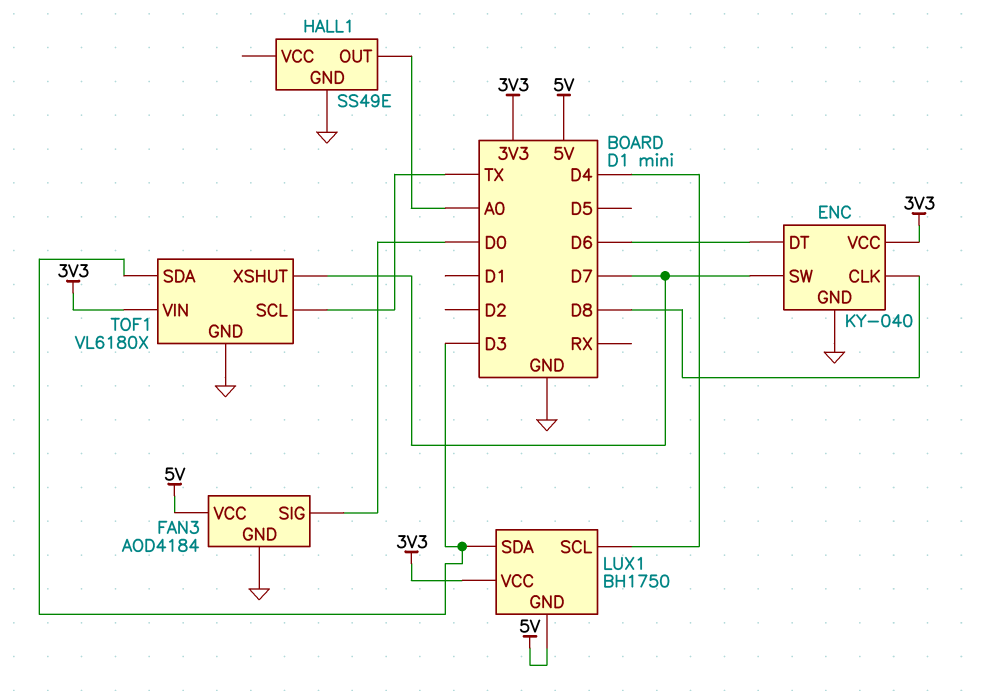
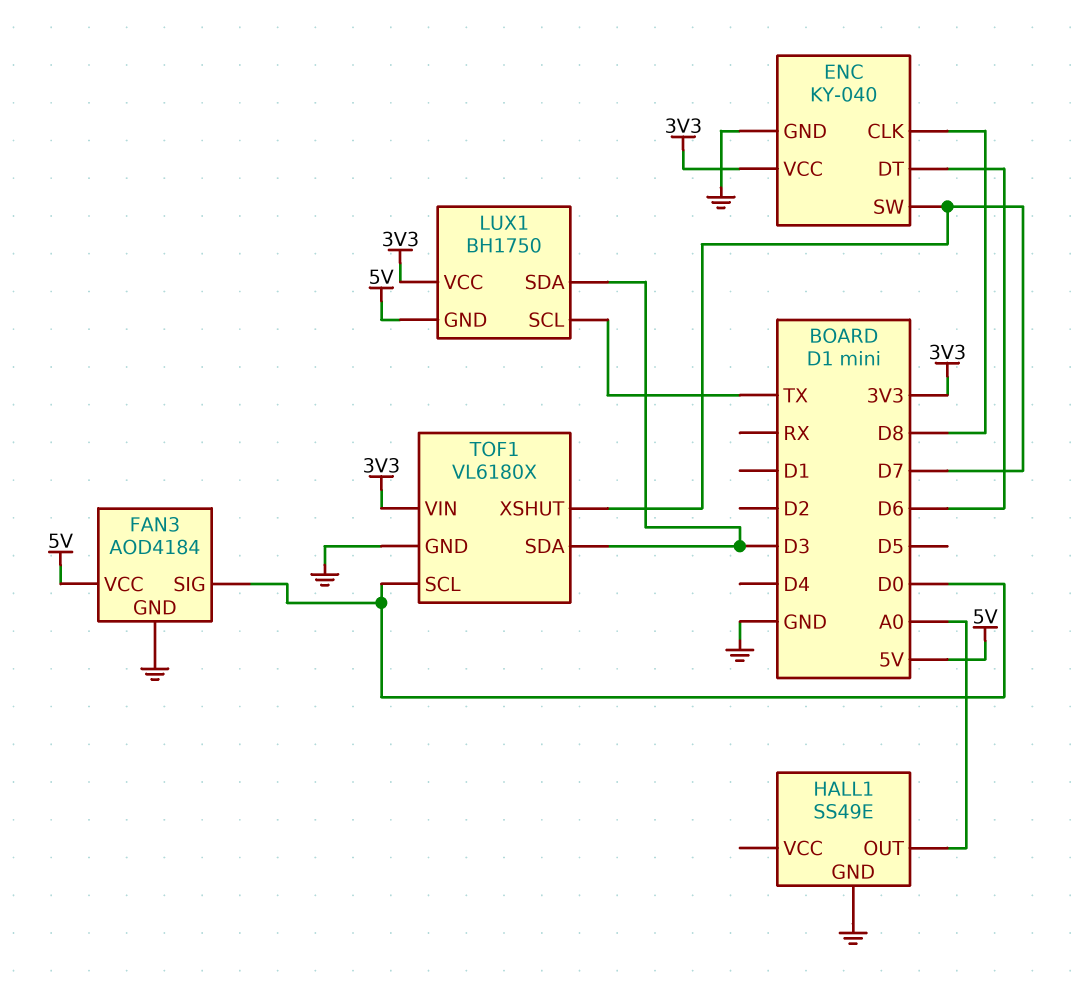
LUX1 pin SCL: D4 -> TX
TOF1 pin SCL: TX -> D0

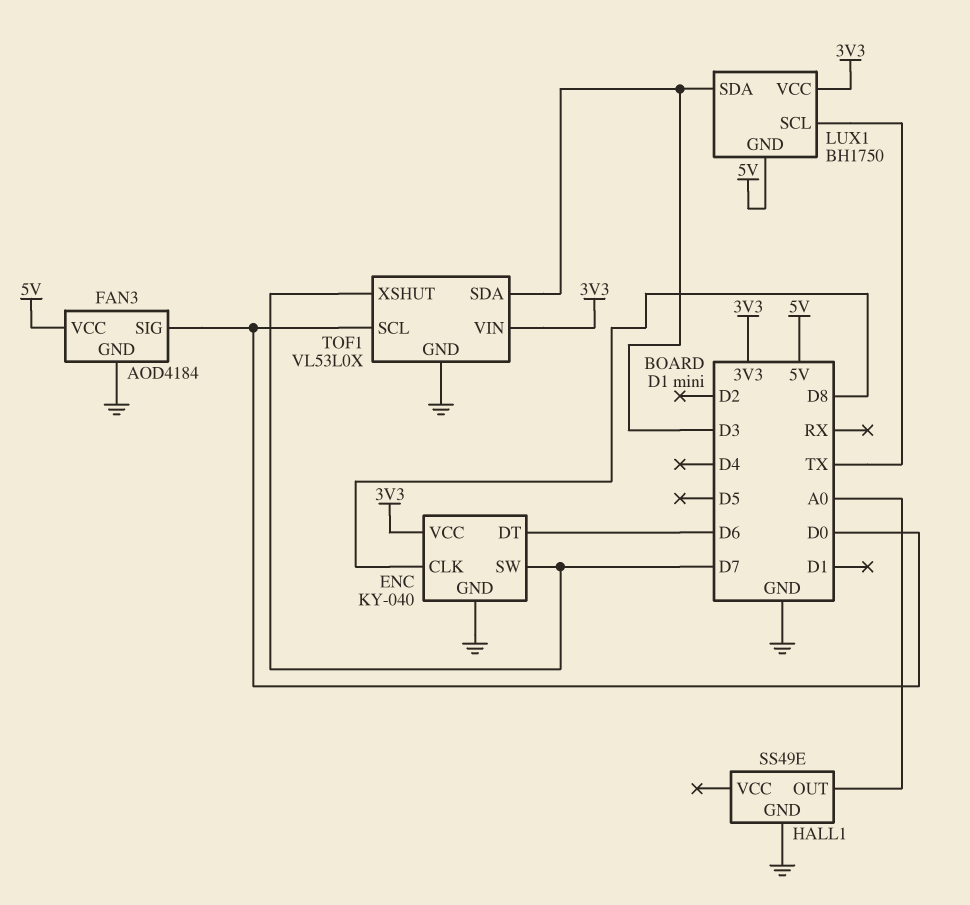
TOF1: VL6180X -> VL53L0X

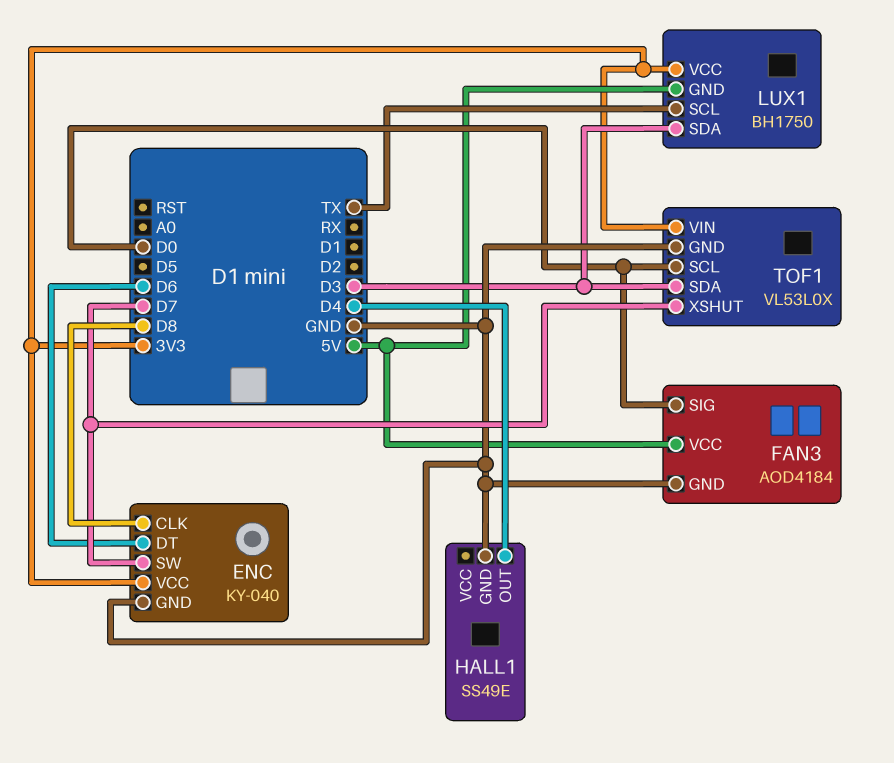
HALL1 pin OUT: A0 -> D4

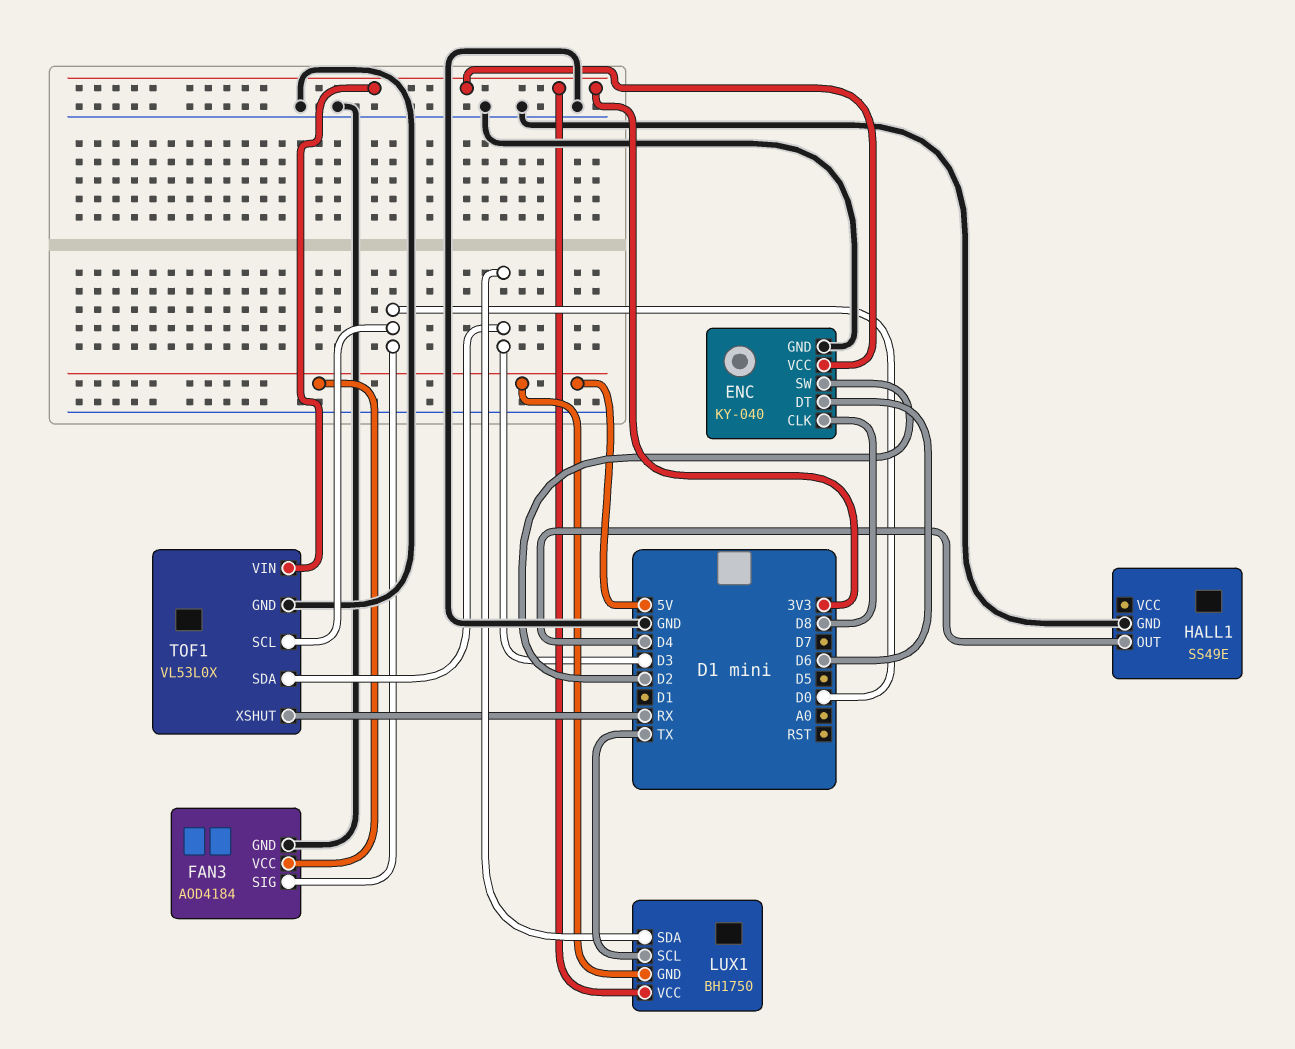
ENC pin SW: D7 -> D2
TOF1 pin XSHUT: D7 -> RX

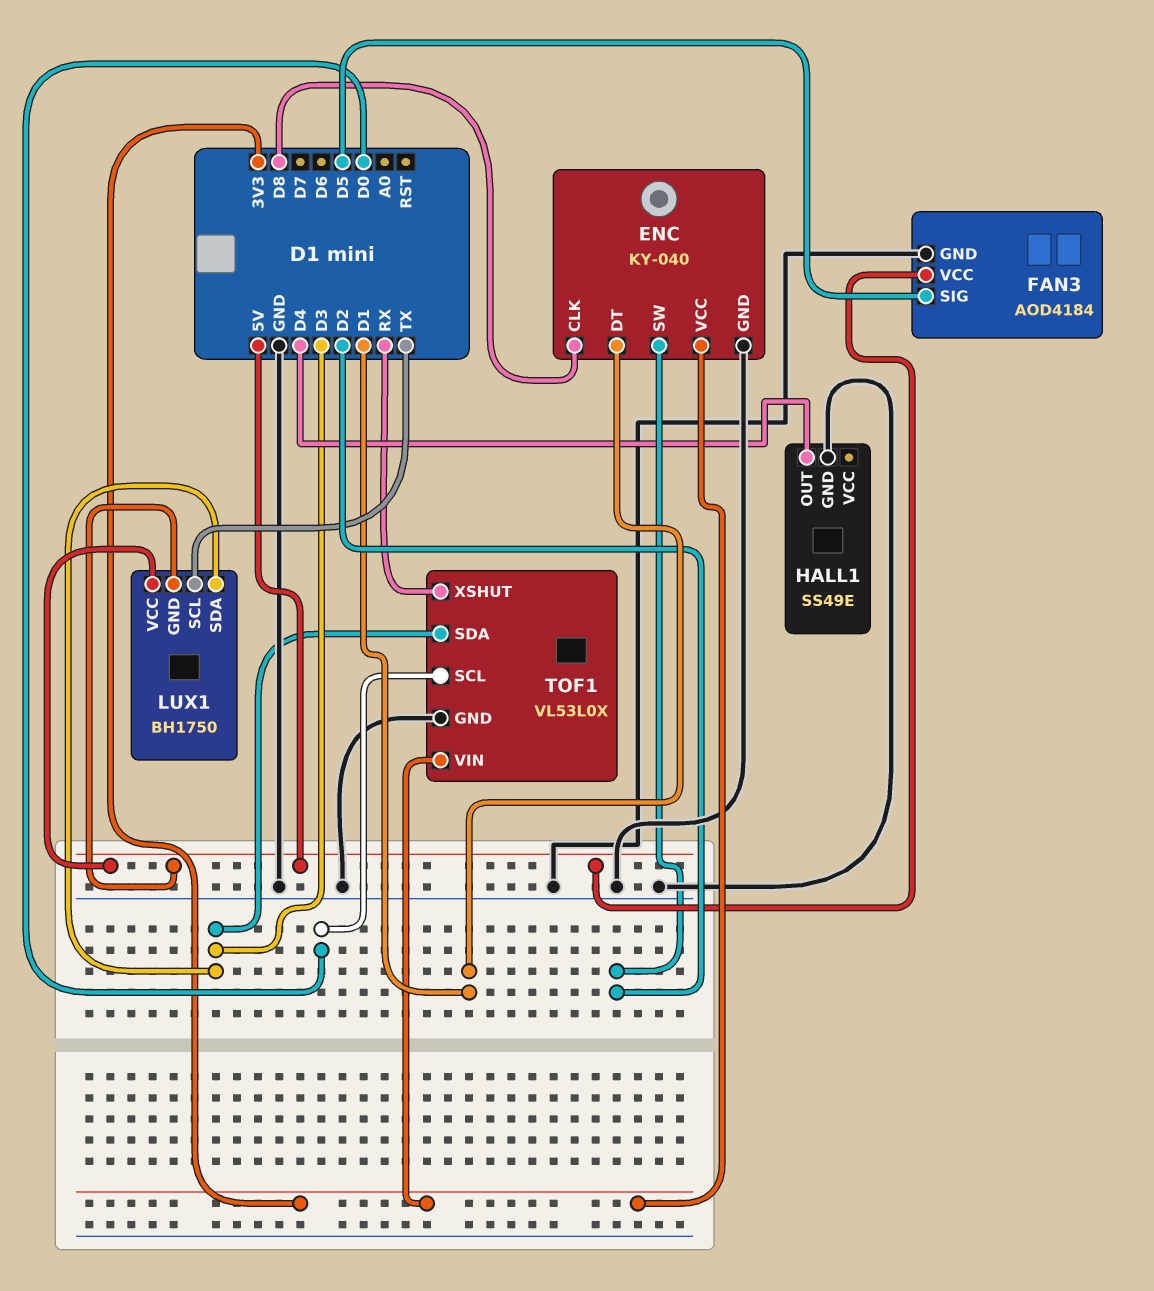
ENC pin DT: D6 -> D1
FAN3 pin SIG: D0 -> D5
LUX1 pin VCC: 3V3 -> 5V

